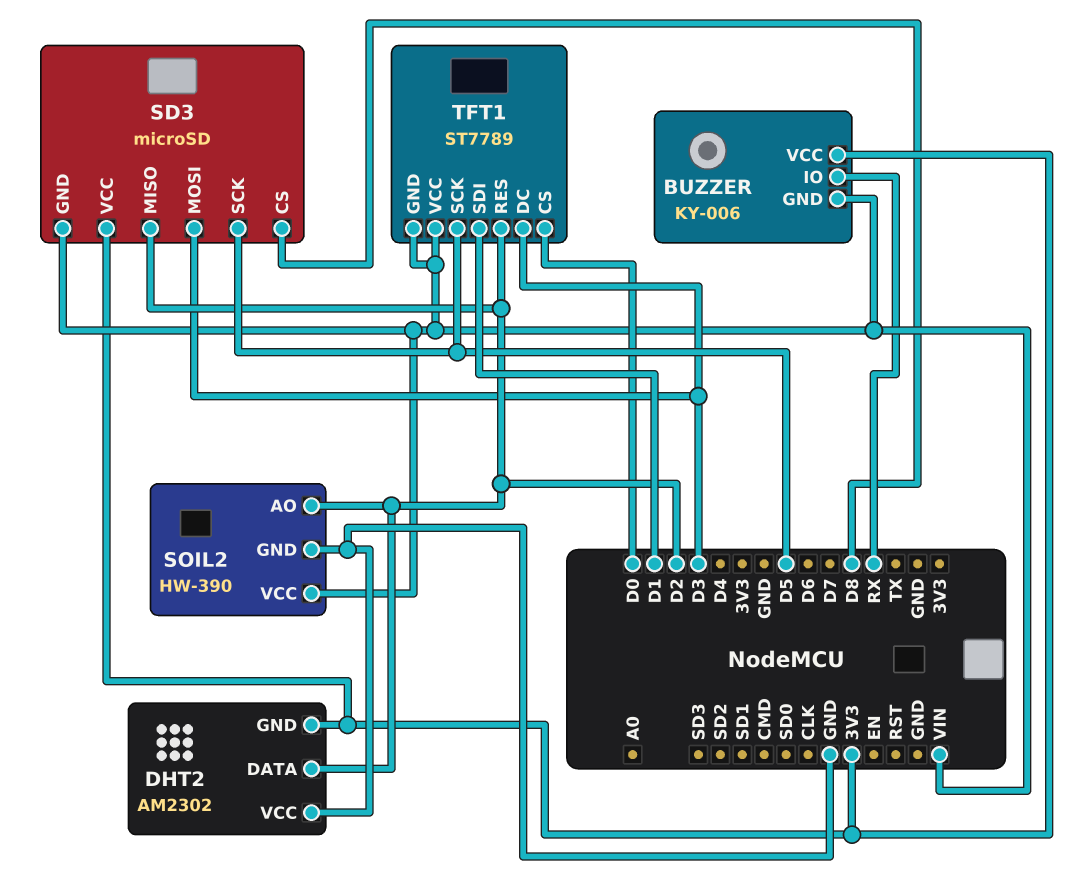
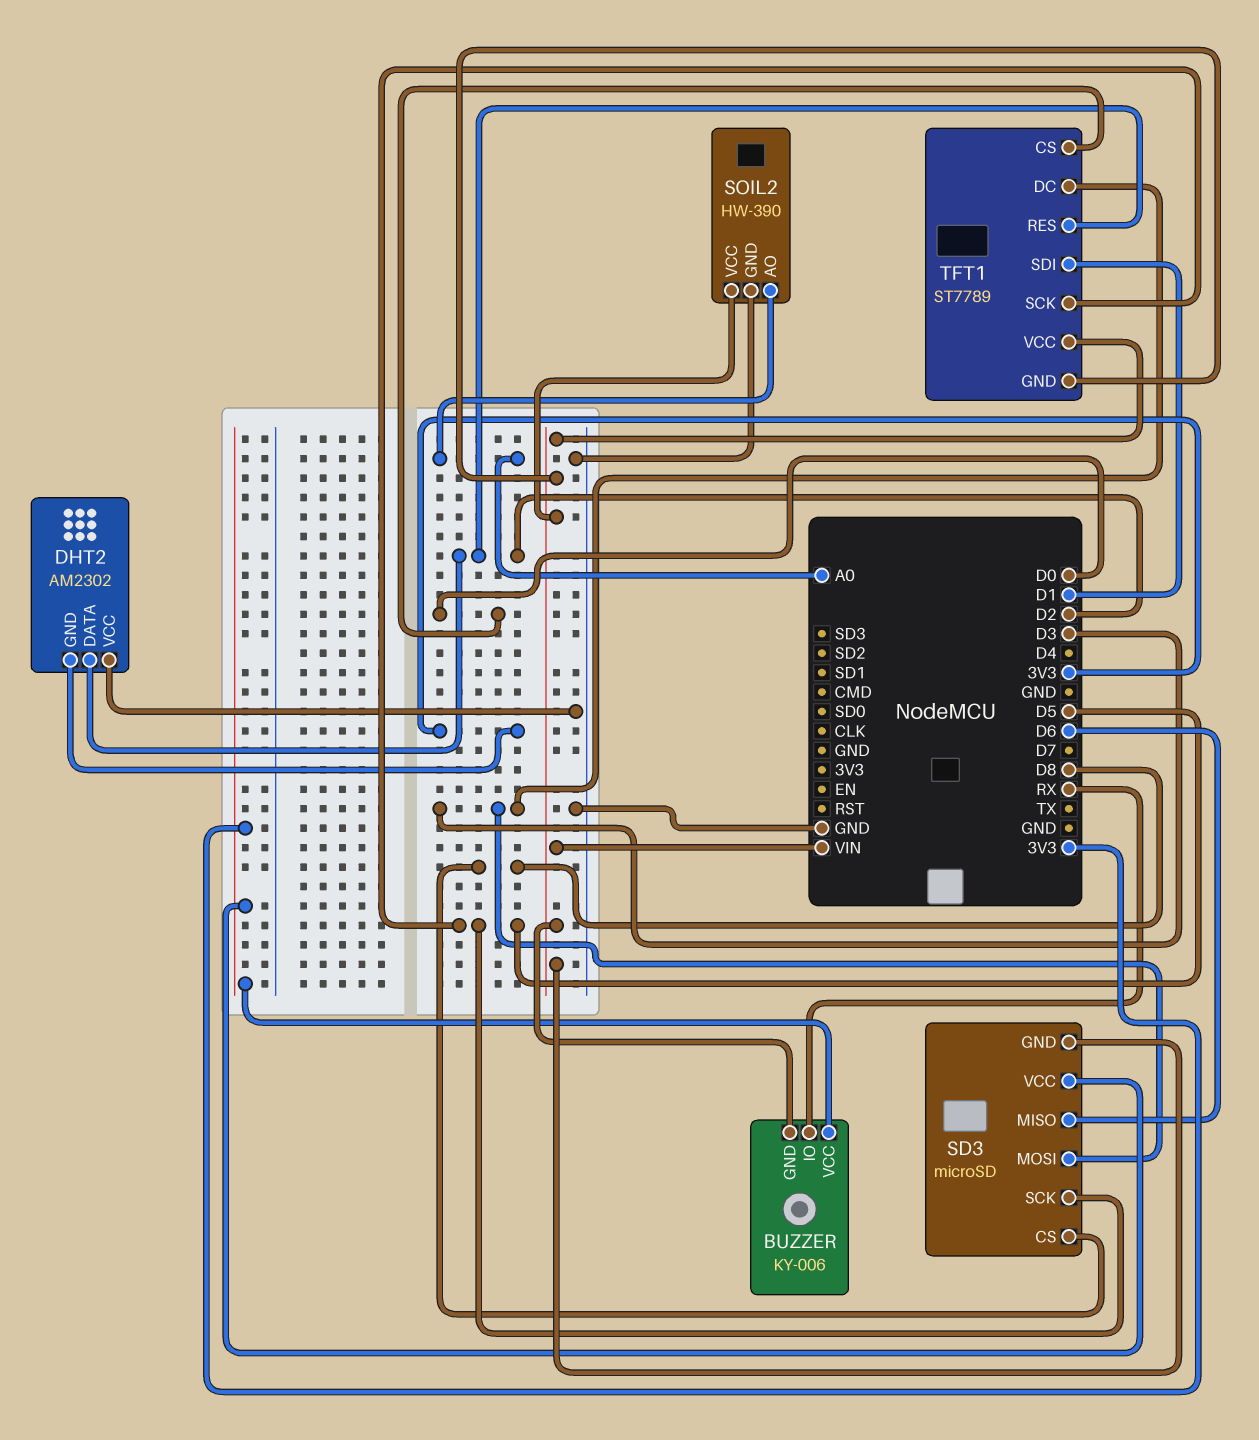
SD3 pin MISO: D2 -> D6
SOIL2 pin AO: D2 -> A0

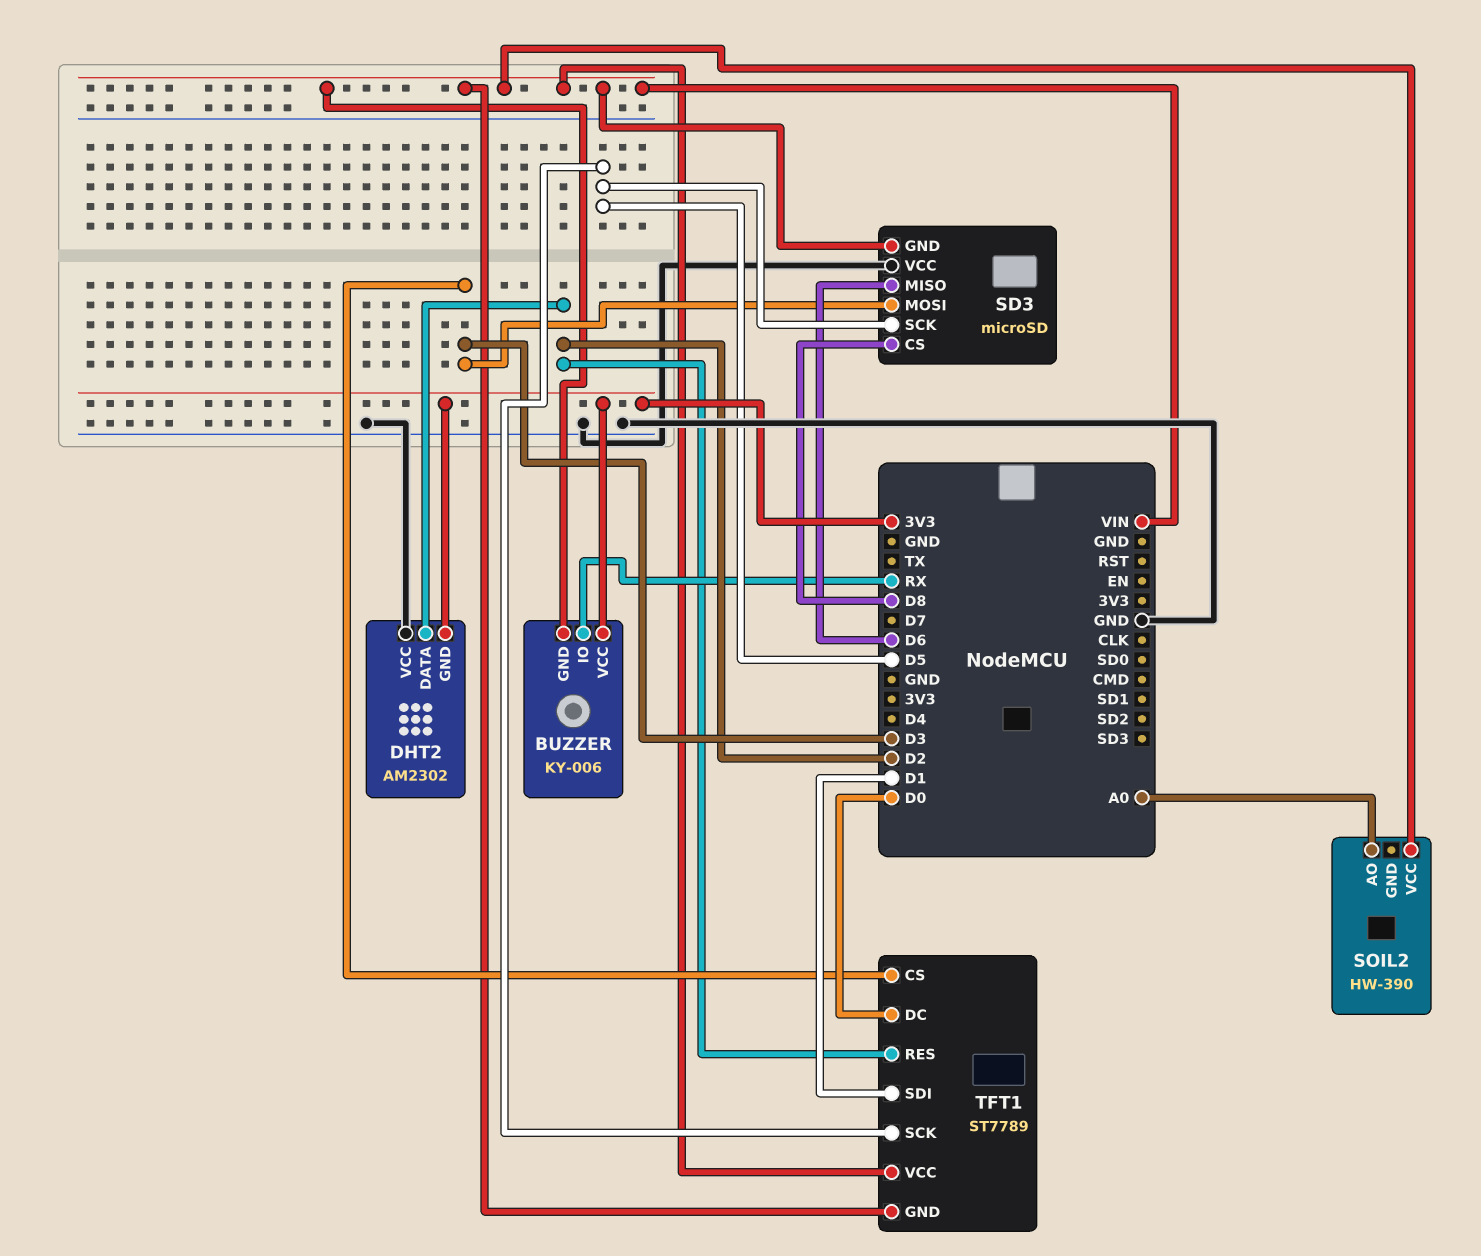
SD3 pin VCC: 3V3 -> GND
SOIL2 pin GND: GND -> none
TFT1 pin CS: D0 -> D3
TFT1 pin DC: D3 -> D0

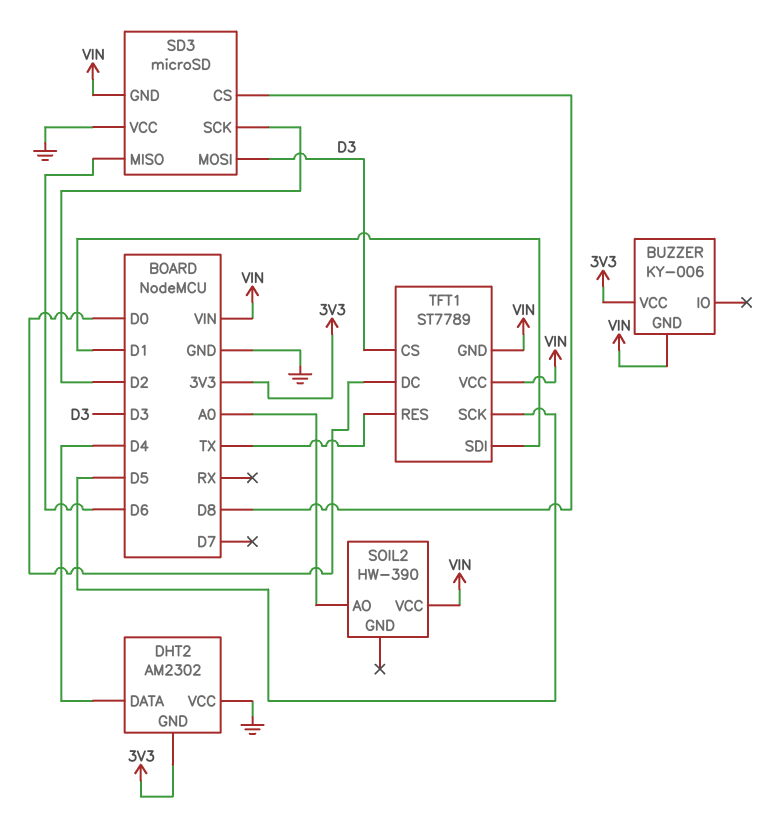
BUZZER pin IO: RX -> none
DHT2 pin DATA: D2 -> D4
SD3 pin SCK: D5 -> D2
TFT1 pin RES: D2 -> TX

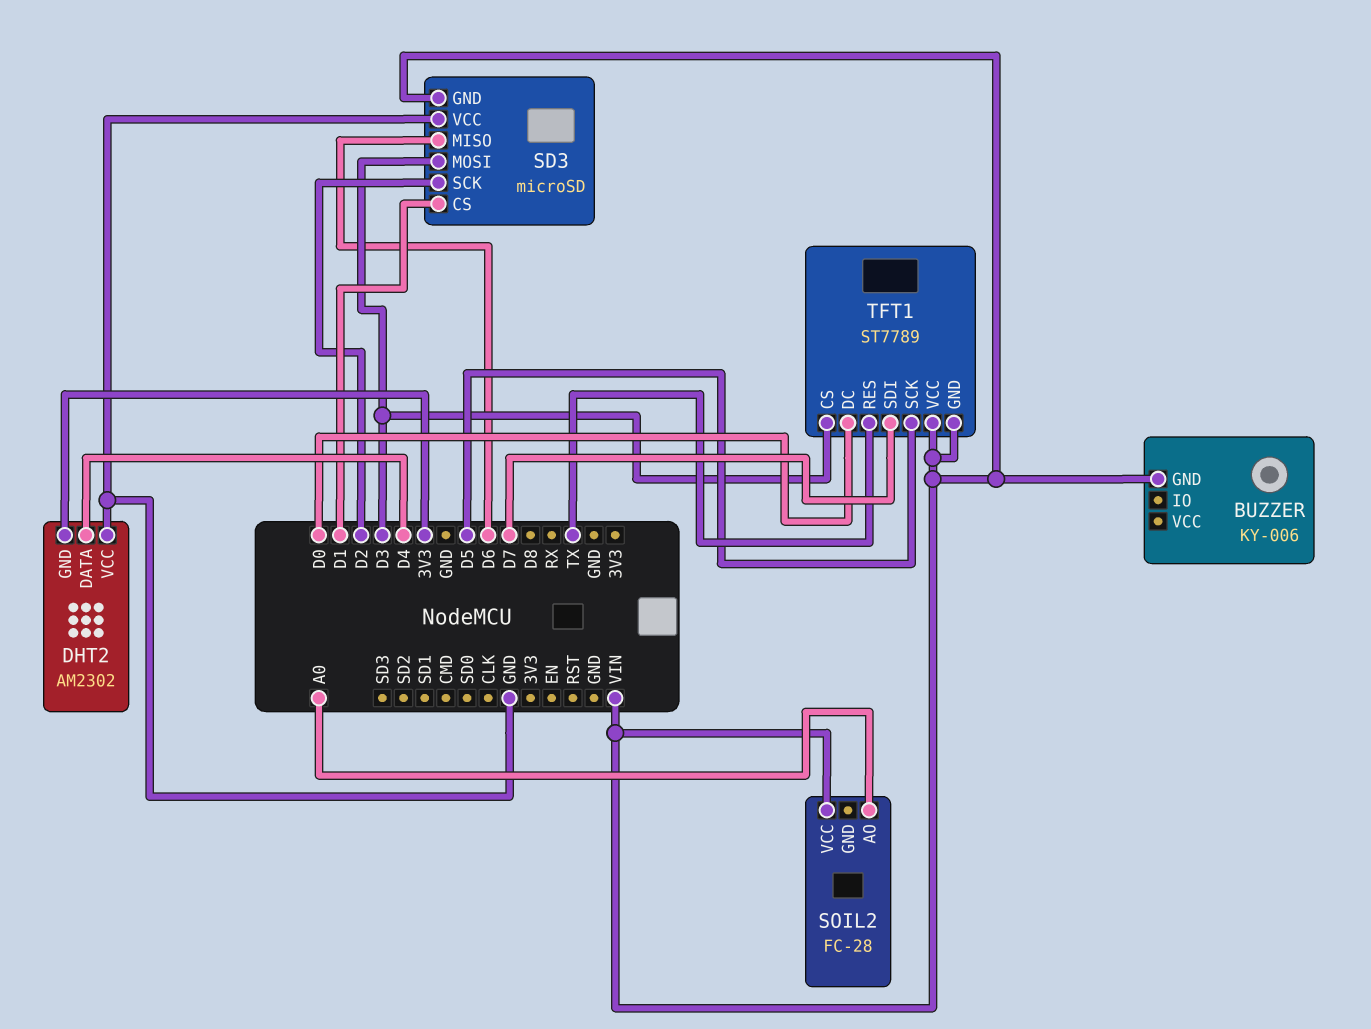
BUZZER pin VCC: 3V3 -> none
SD3 pin CS: D8 -> D1
SOIL2: HW-390 -> FC-28
TFT1 pin SDI: D1 -> D7

